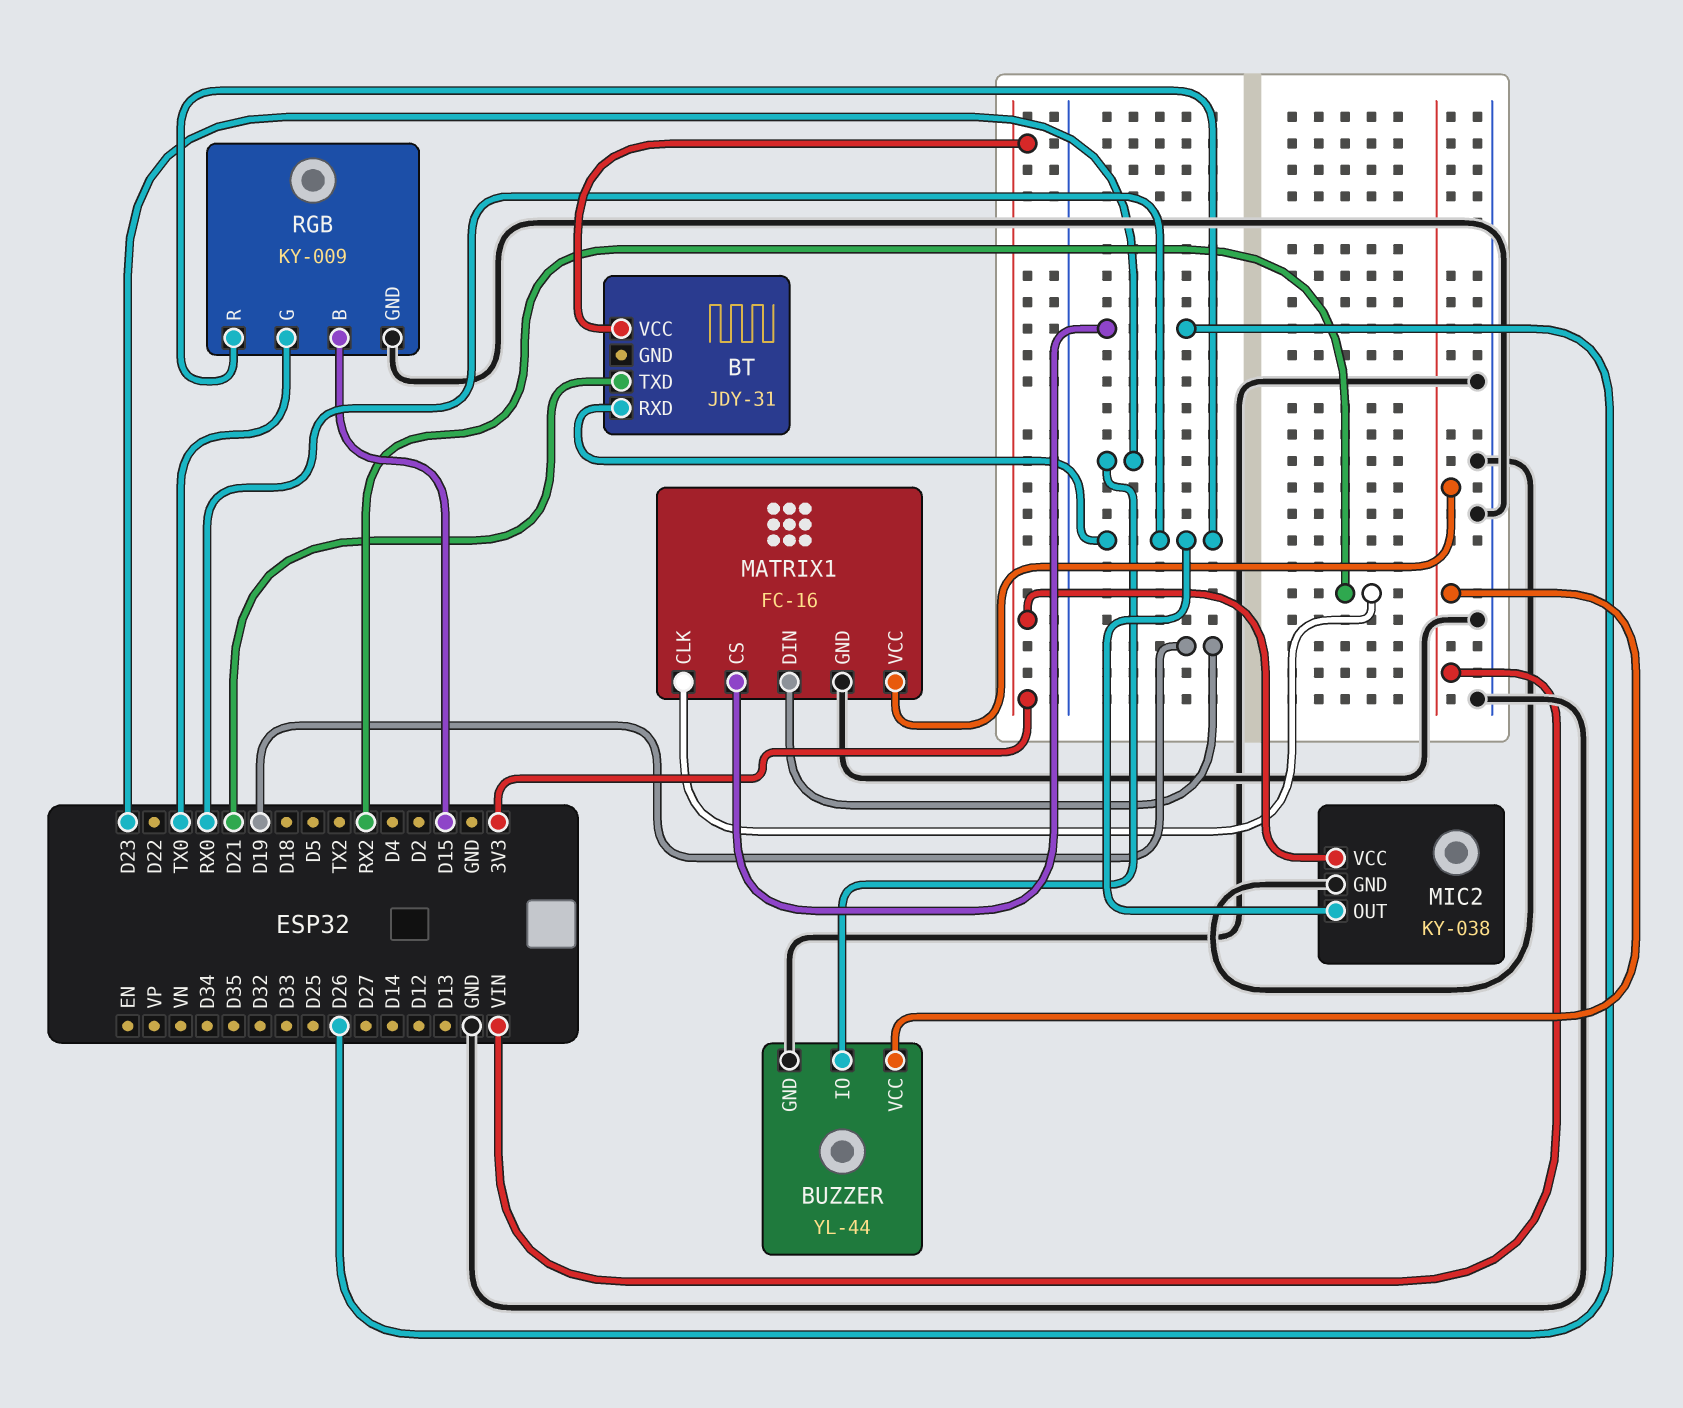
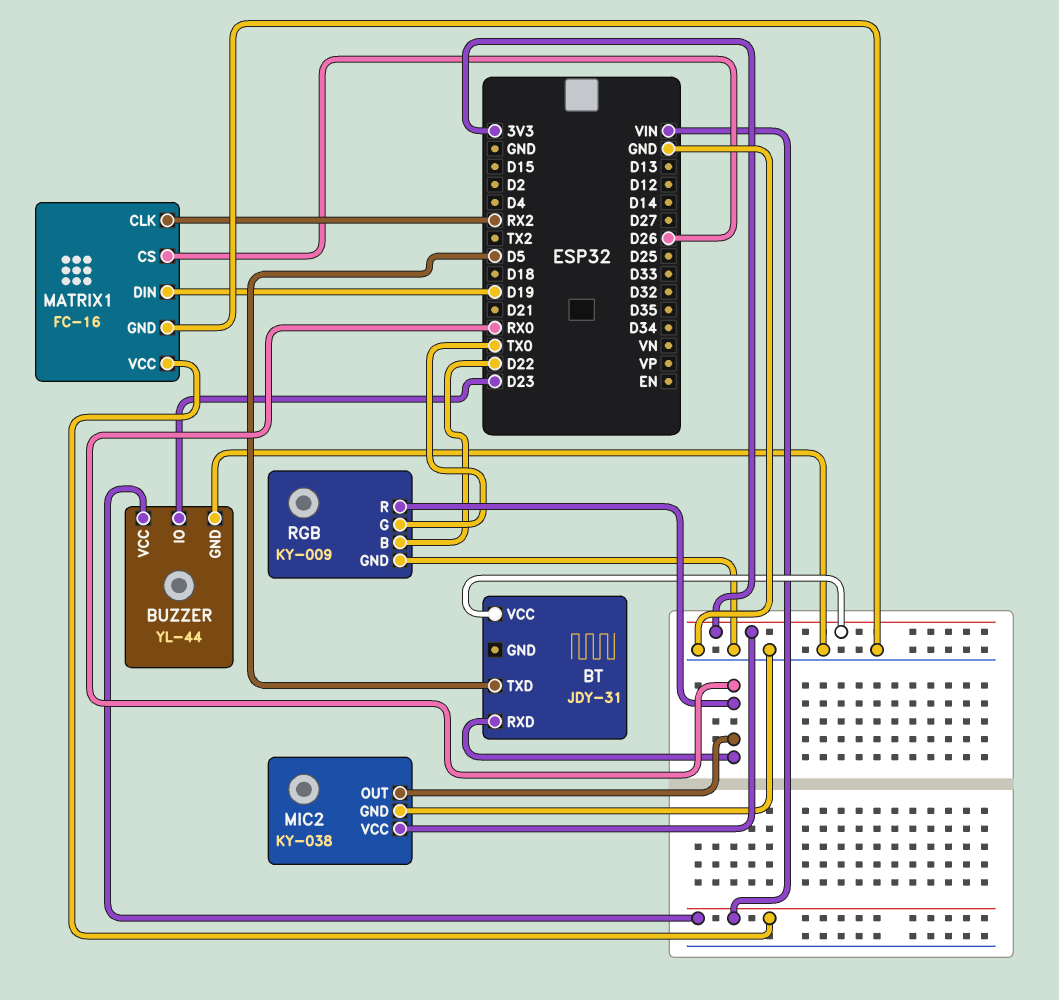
BT pin TXD: D21 -> D5
RGB pin B: D15 -> D22

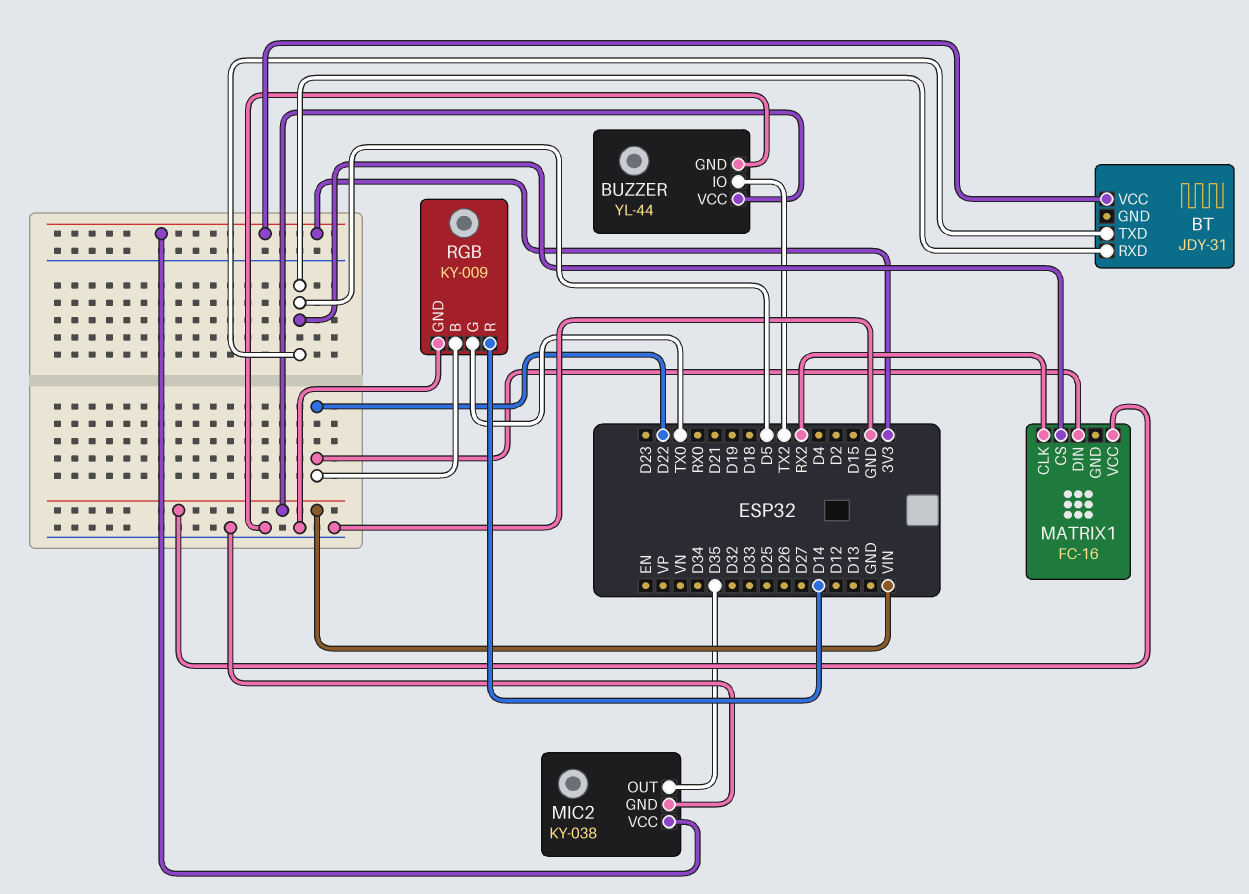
BT pin RXD: RX0 -> D5
BUZZER pin IO: D23 -> TX2
MATRIX1 pin CS: D26 -> D5
MATRIX1 pin DIN: D19 -> D22
MATRIX1 pin GND: GND -> none
MIC2 pin OUT: RX0 -> D35
RGB pin R: RX0 -> D14

